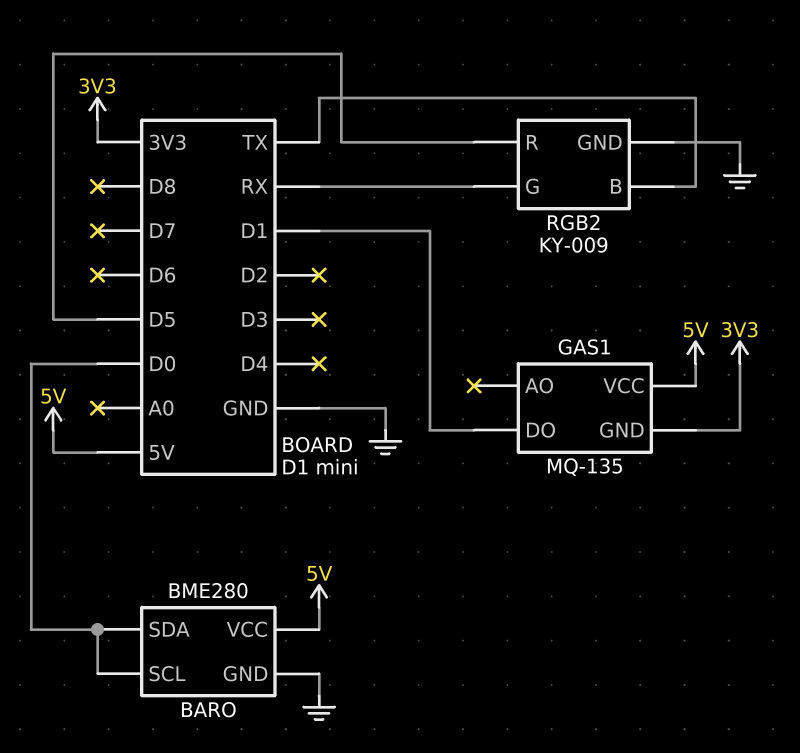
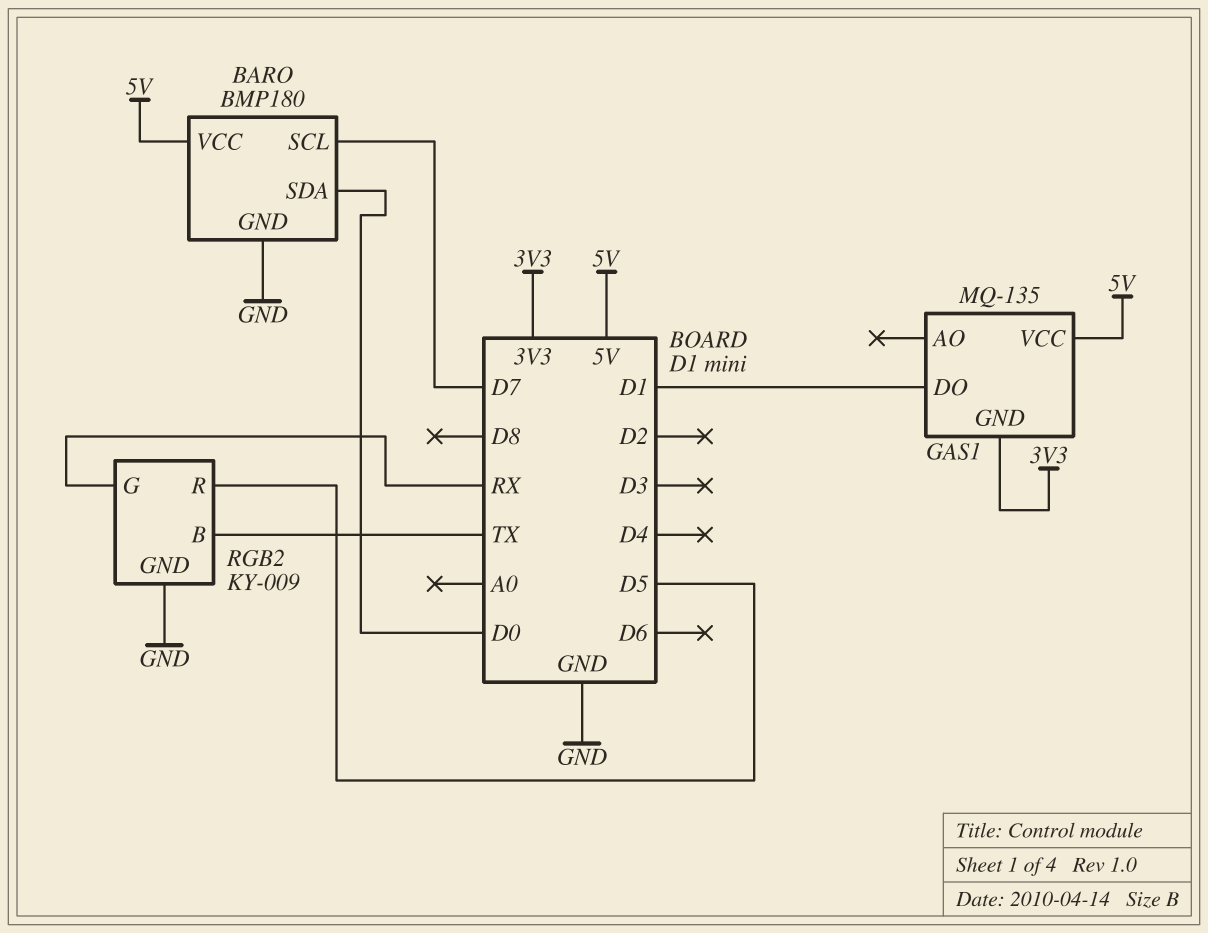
BARO: BME280 -> BMP180
BARO pin SCL: D0 -> D7

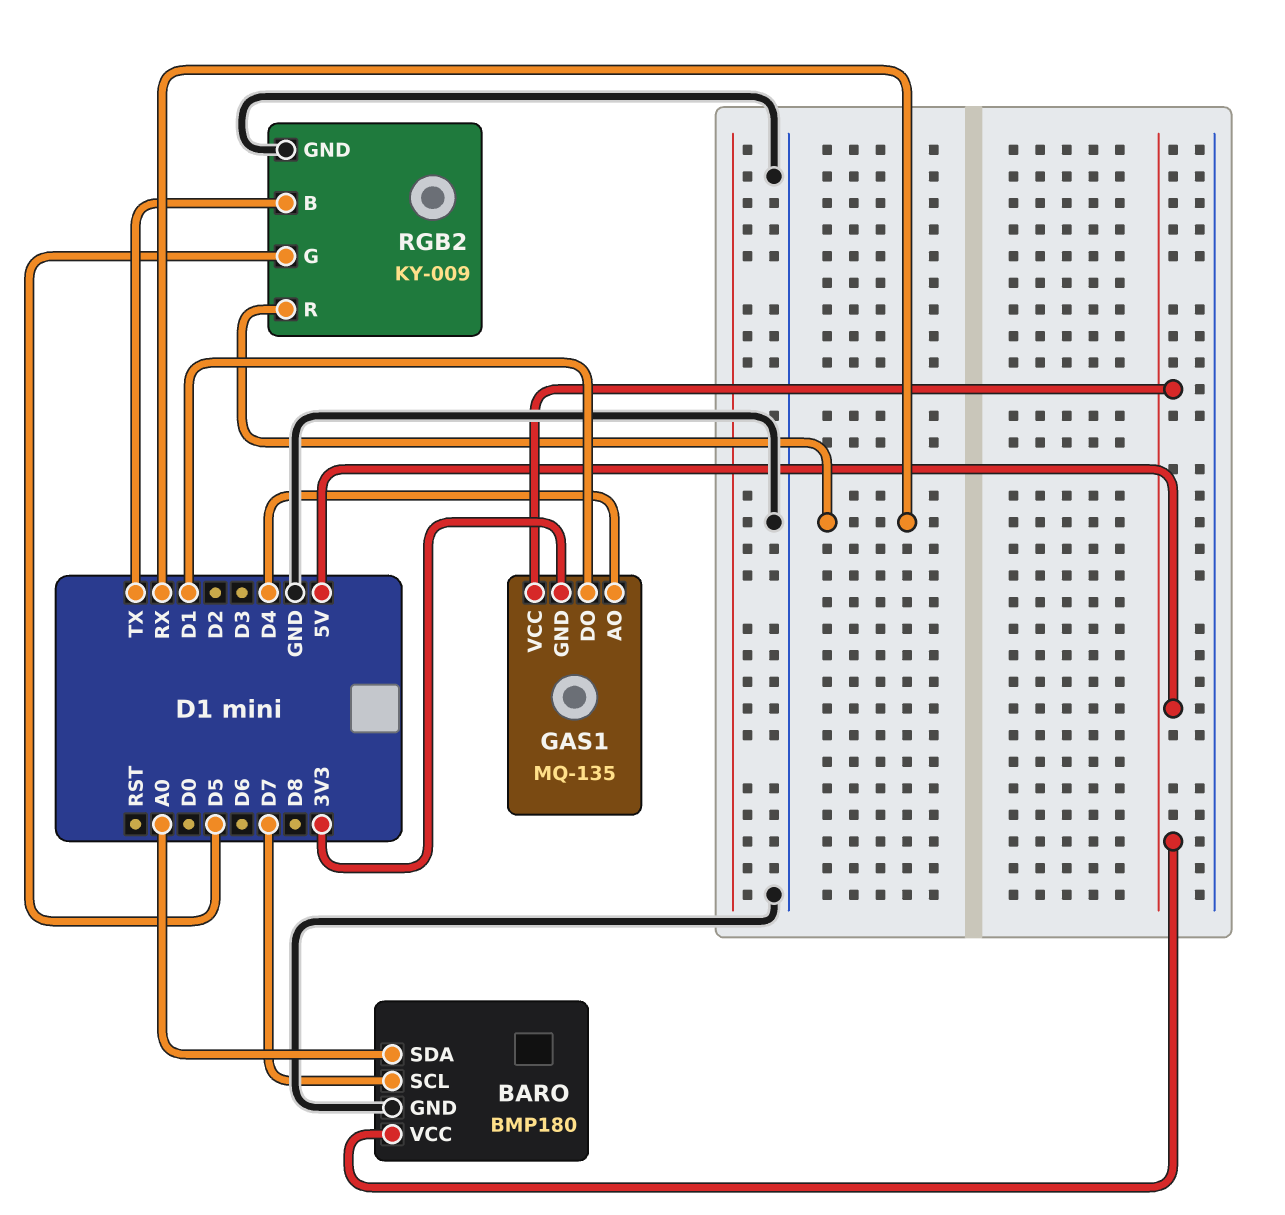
BARO pin SDA: D0 -> A0
GAS1 pin AO: none -> D4
RGB2 pin G: RX -> D5
RGB2 pin R: D5 -> RX

